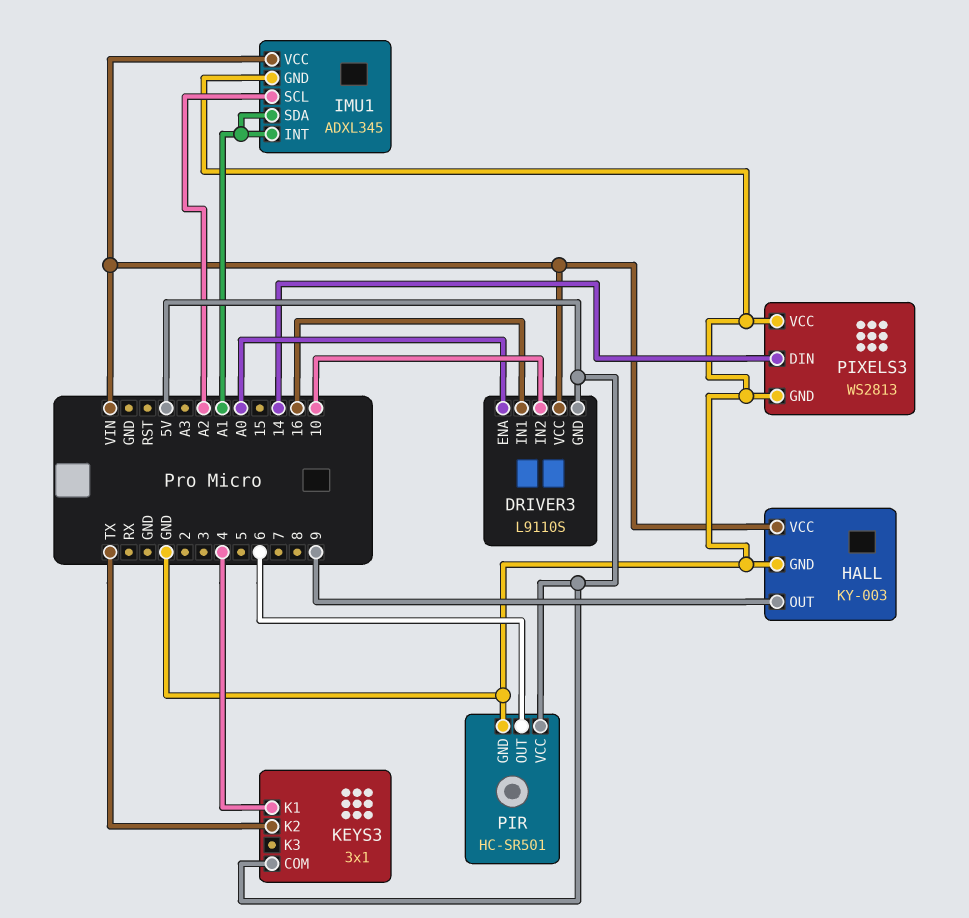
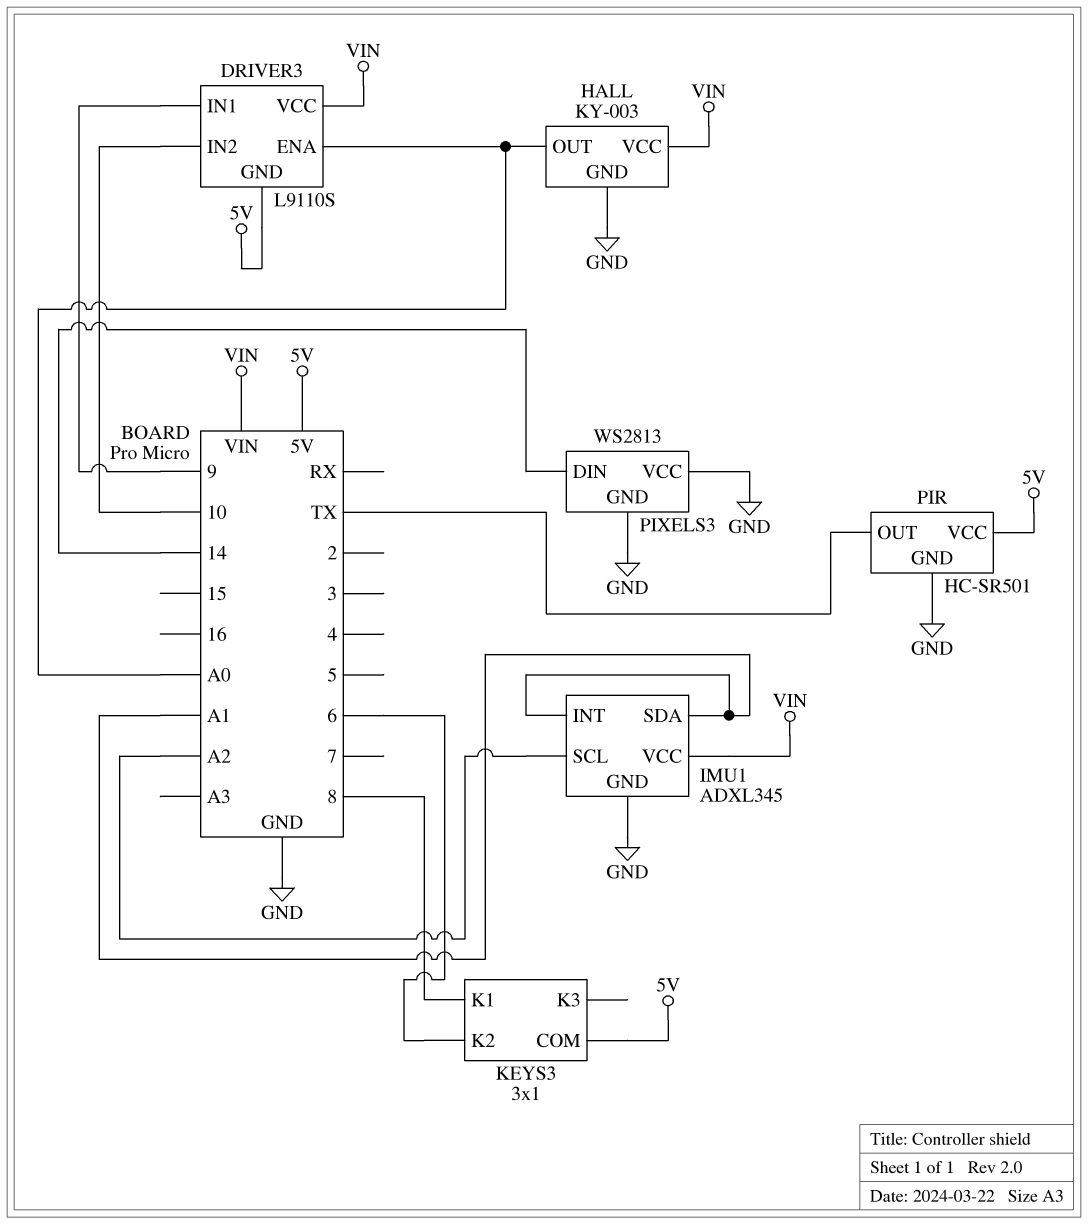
DRIVER3 pin IN1: 16 -> 9
HALL pin OUT: 9 -> A0
KEYS3 pin K1: 4 -> 8
KEYS3 pin K2: TX -> 6
PIR pin OUT: 6 -> TX

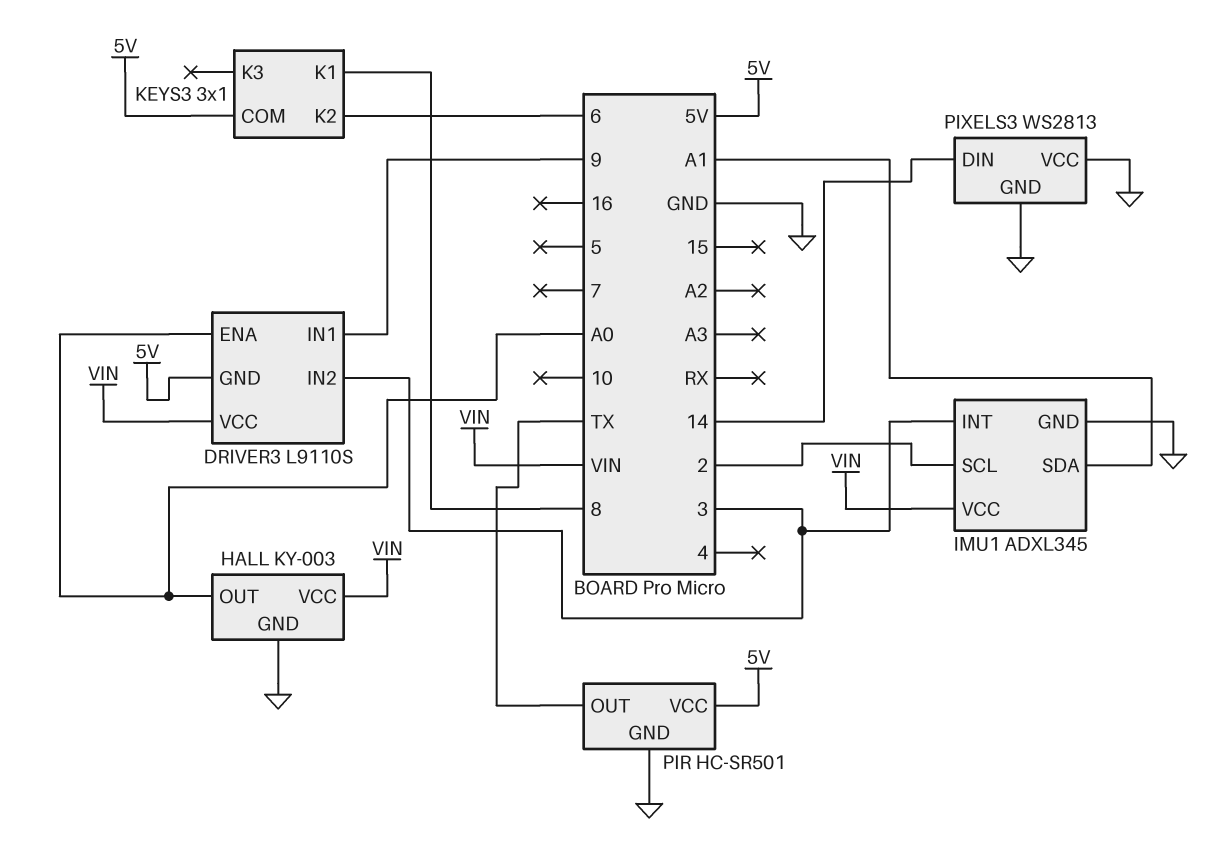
DRIVER3 pin IN2: 10 -> 3
IMU1 pin INT: A1 -> 3
IMU1 pin SCL: A2 -> 2

